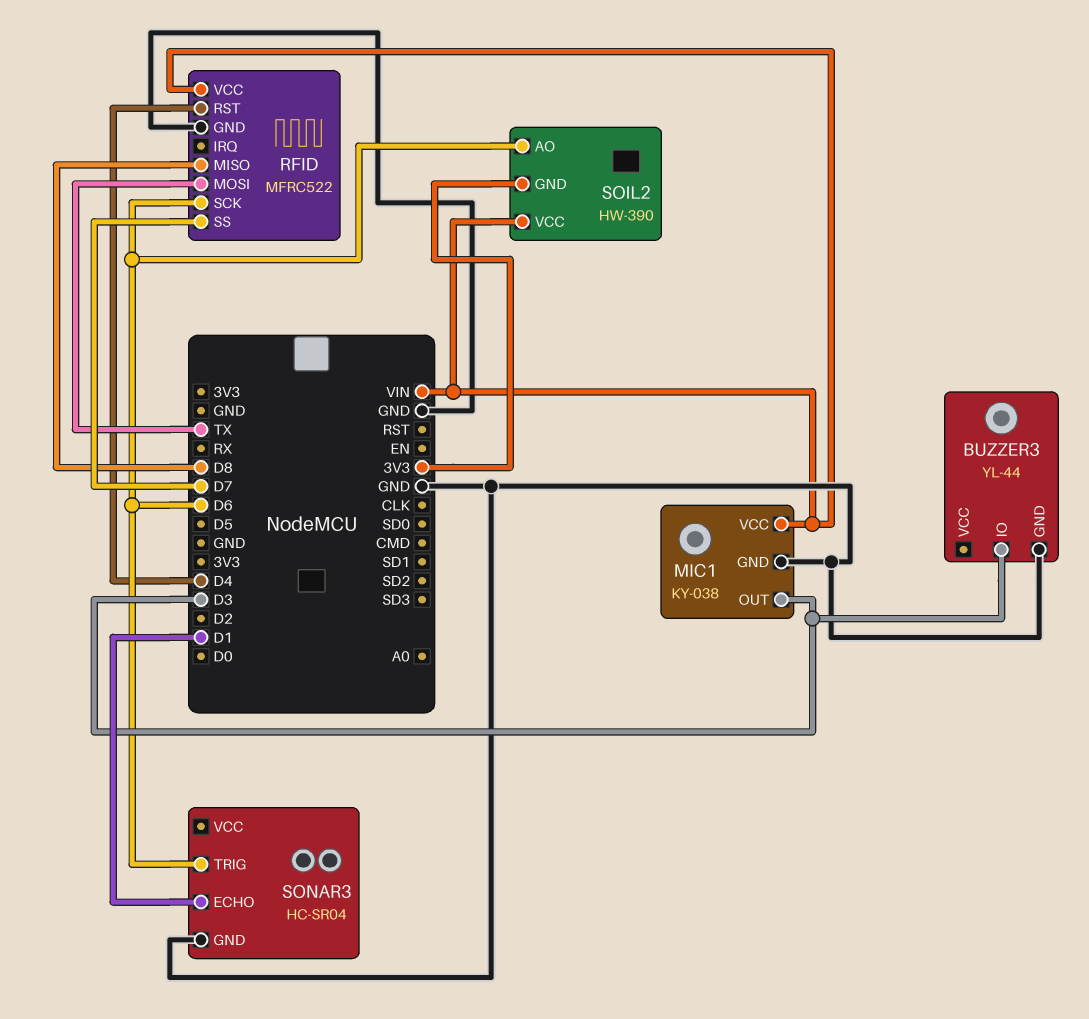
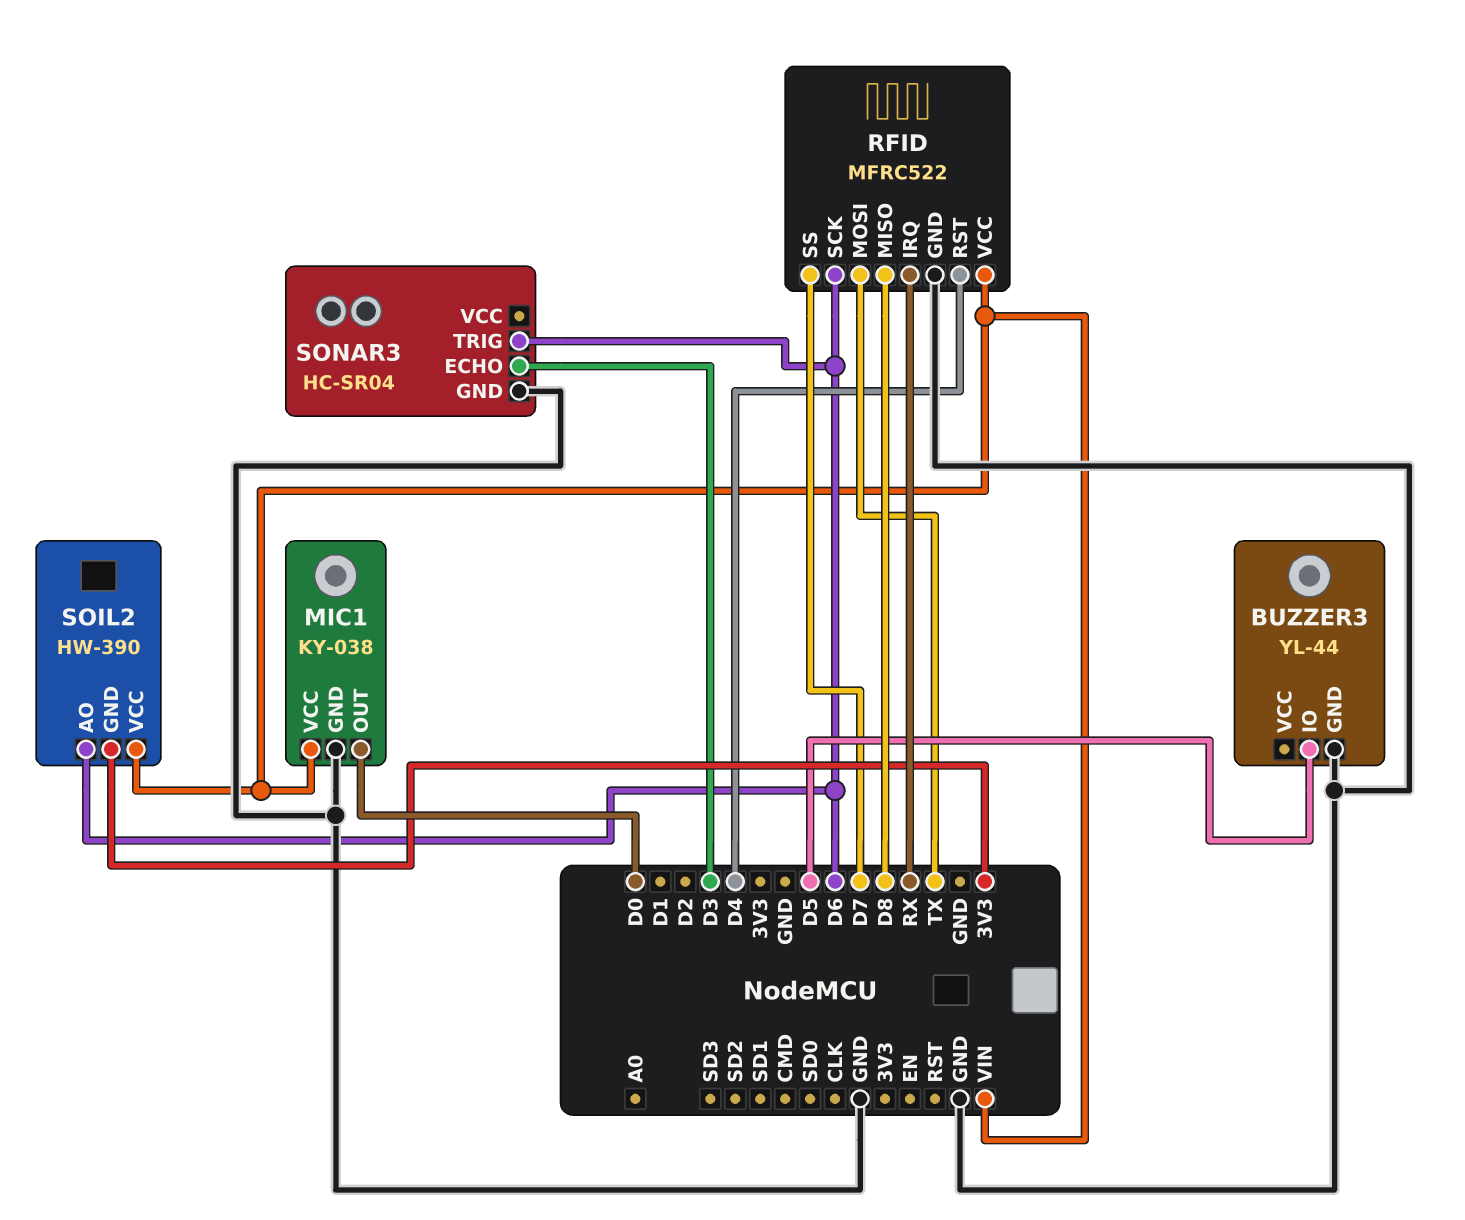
BUZZER3 pin IO: D3 -> D5
MIC1 pin OUT: D3 -> D0
RFID pin IRQ: none -> RX
SONAR3 pin ECHO: D1 -> D3

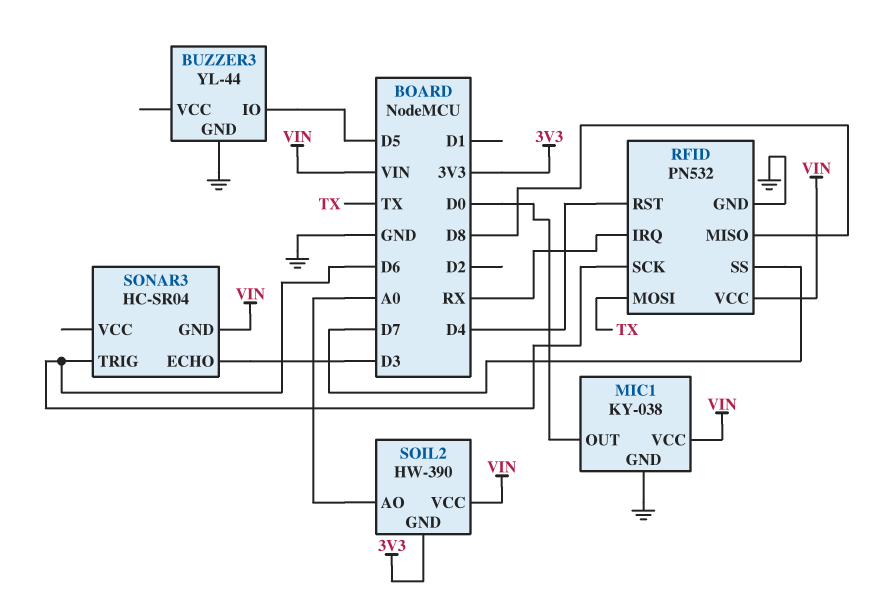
RFID: MFRC522 -> PN532
SOIL2 pin AO: D6 -> A0
SONAR3 pin GND: GND -> VIN

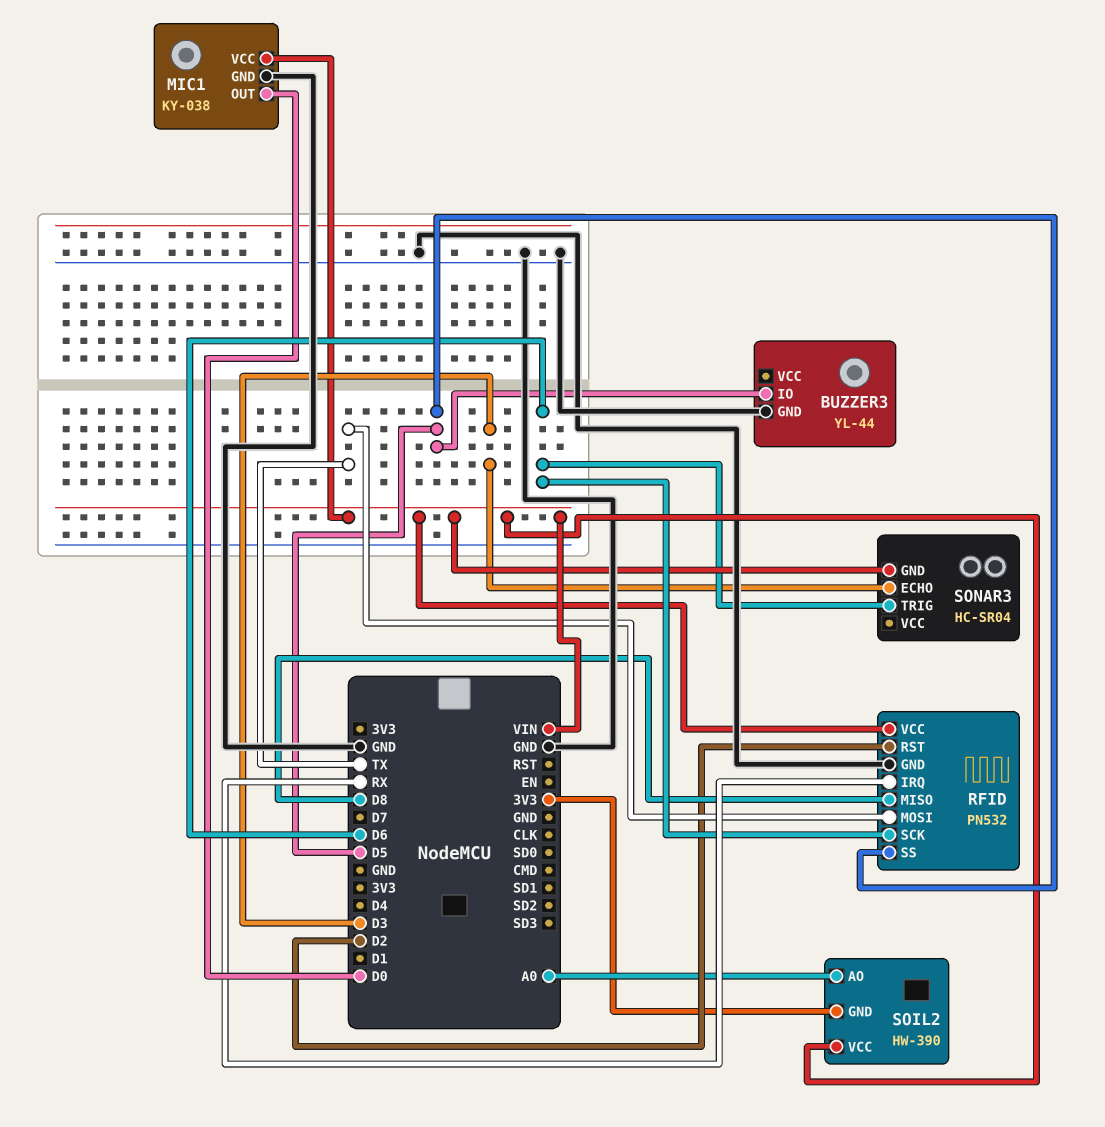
RFID pin RST: D4 -> D2
RFID pin SS: D7 -> D5

